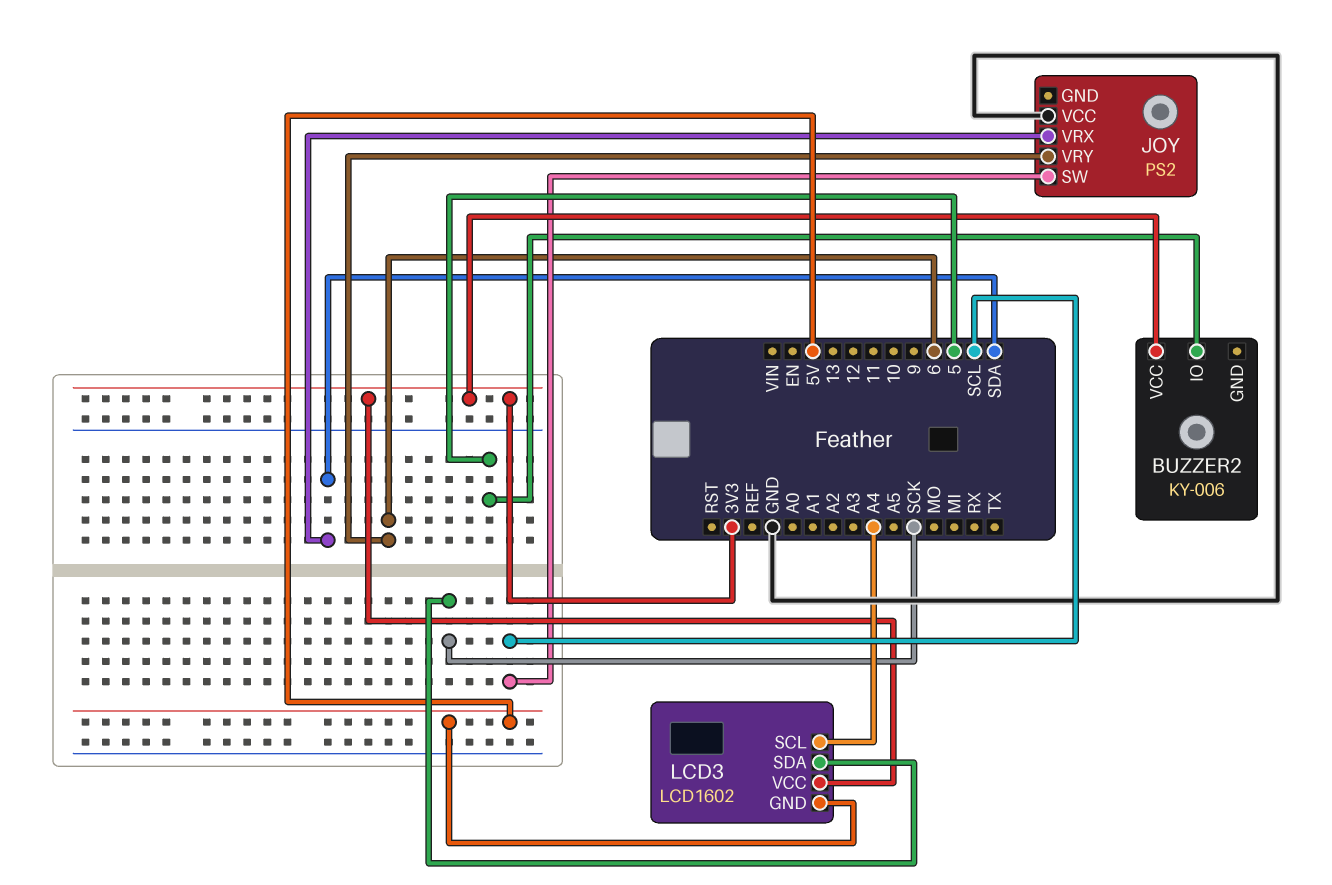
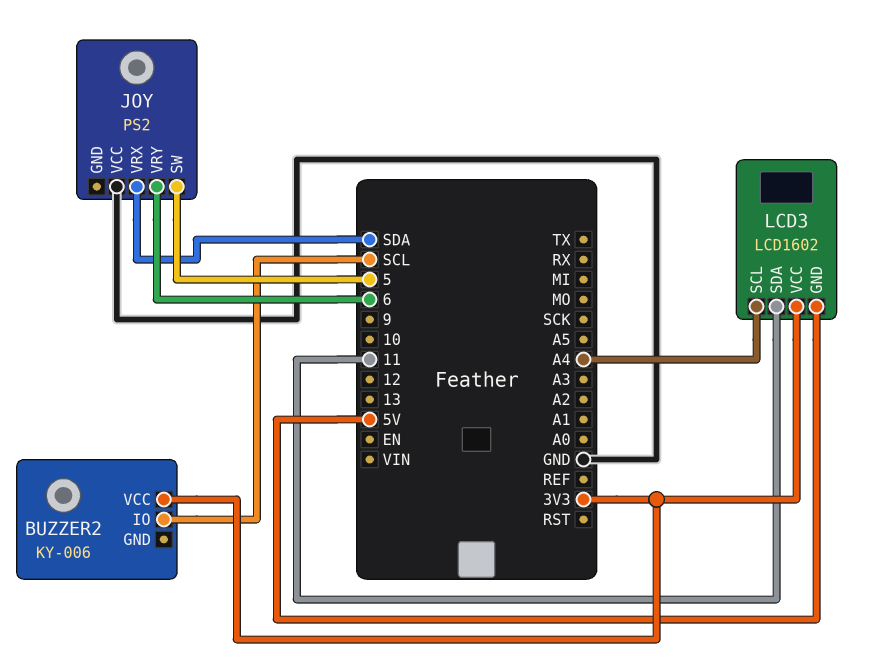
BUZZER2 pin IO: 5 -> SCL
JOY pin SW: SCL -> 5
LCD3 pin SDA: SCK -> 11

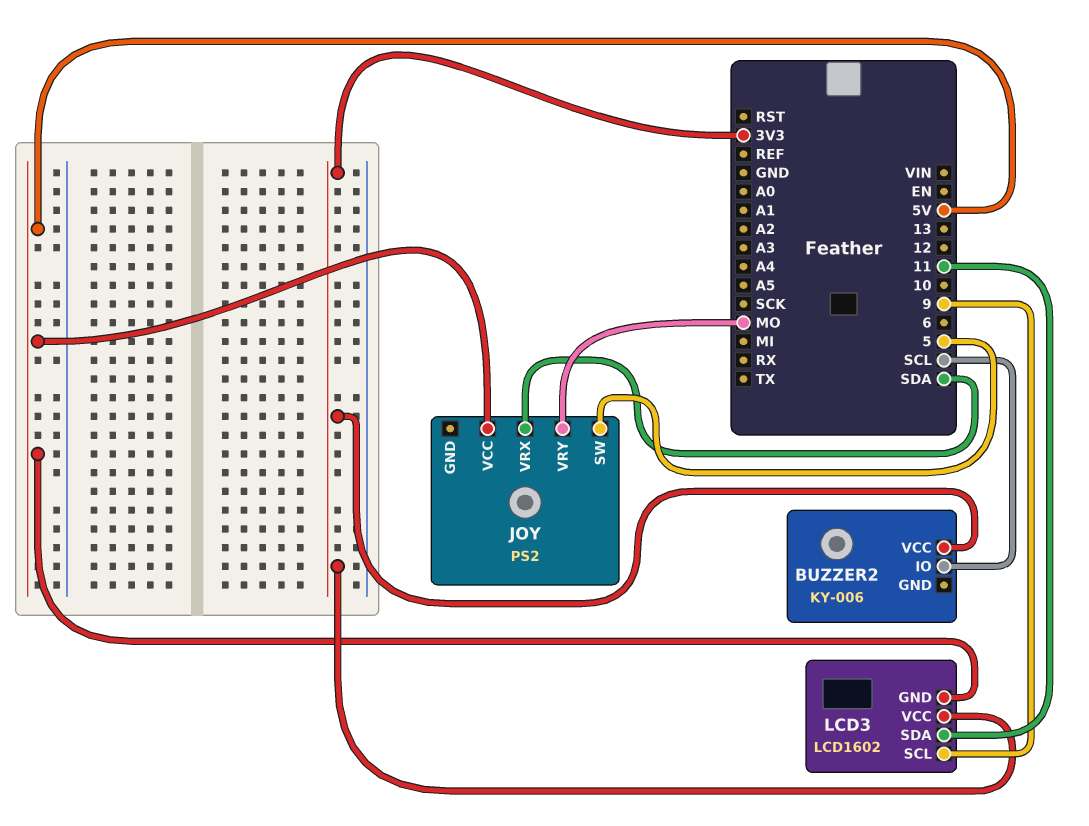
JOY pin VCC: GND -> 5V
JOY pin VRY: 6 -> MO
LCD3 pin SCL: A4 -> 9

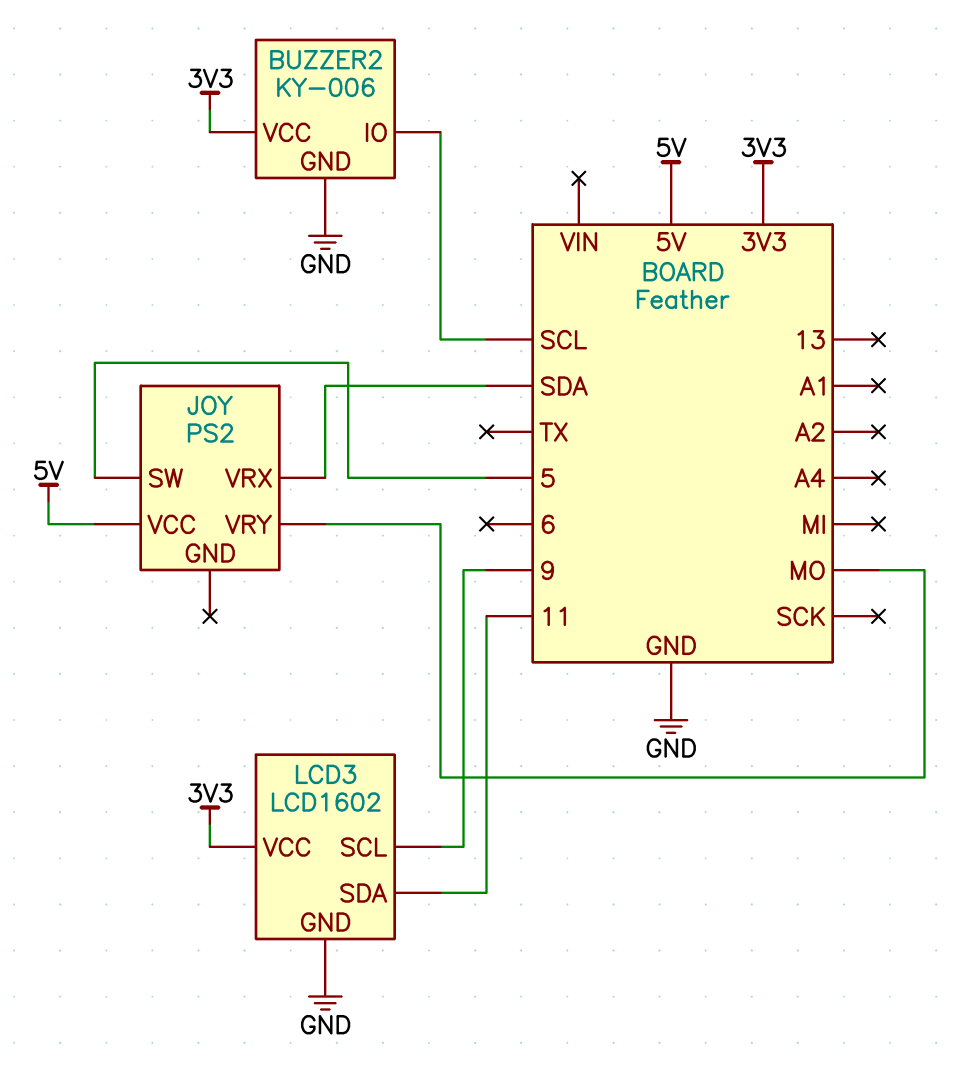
BUZZER2 pin GND: none -> GND
LCD3 pin GND: 5V -> GND

